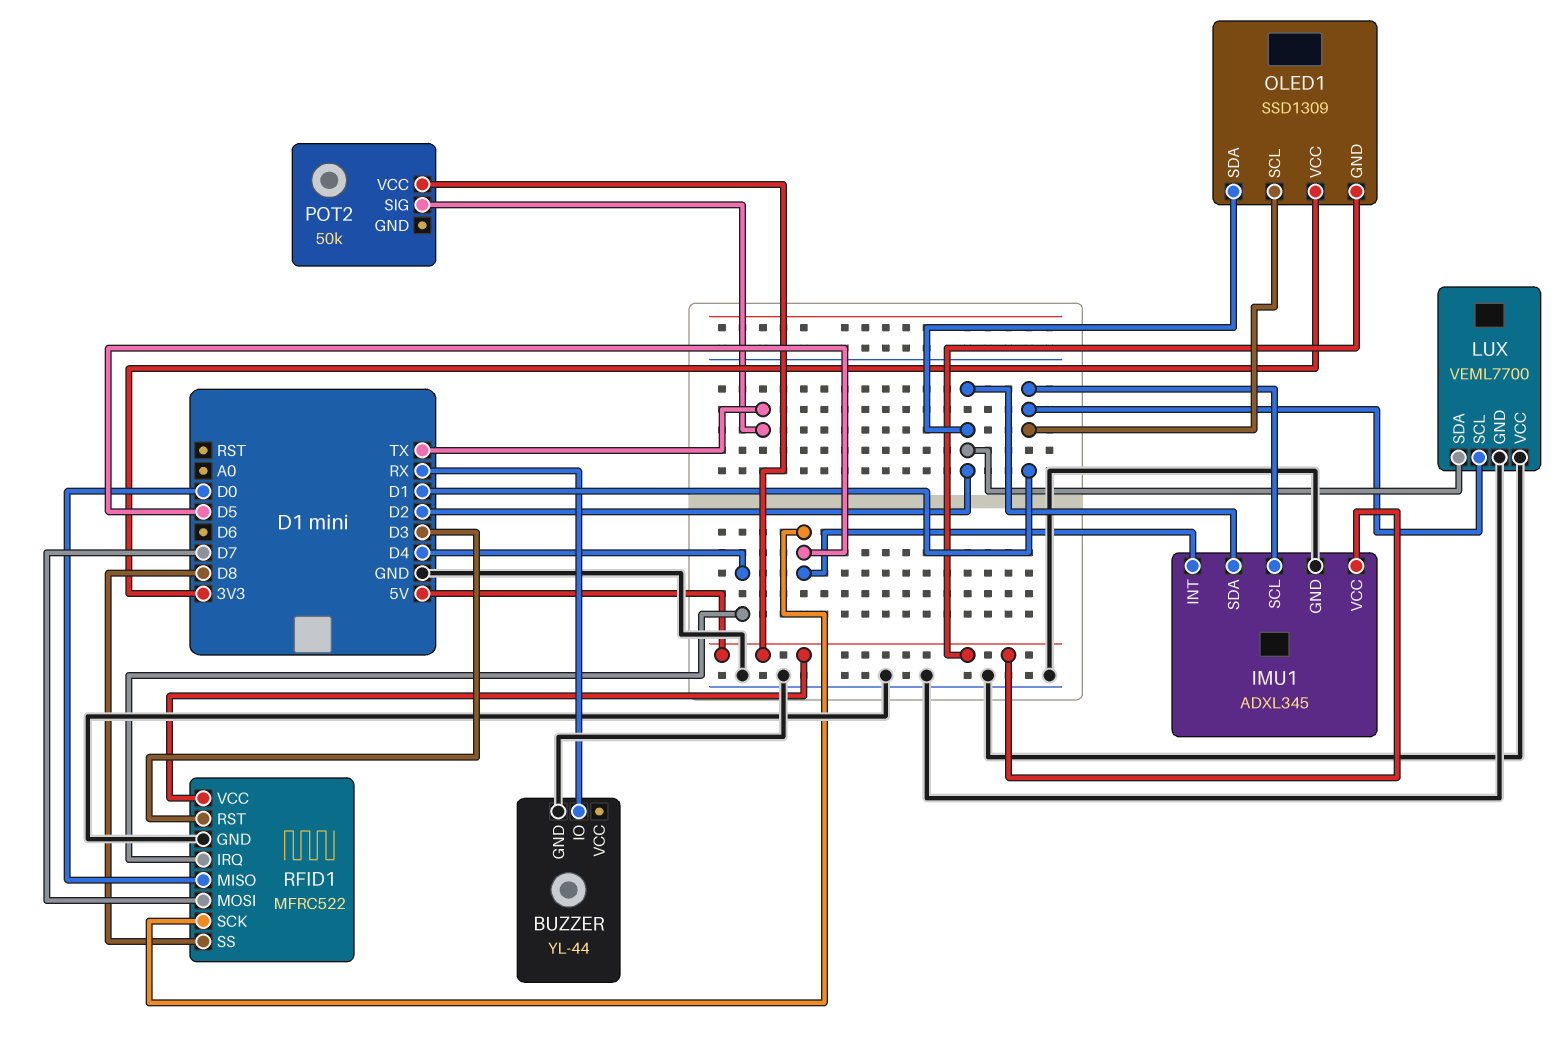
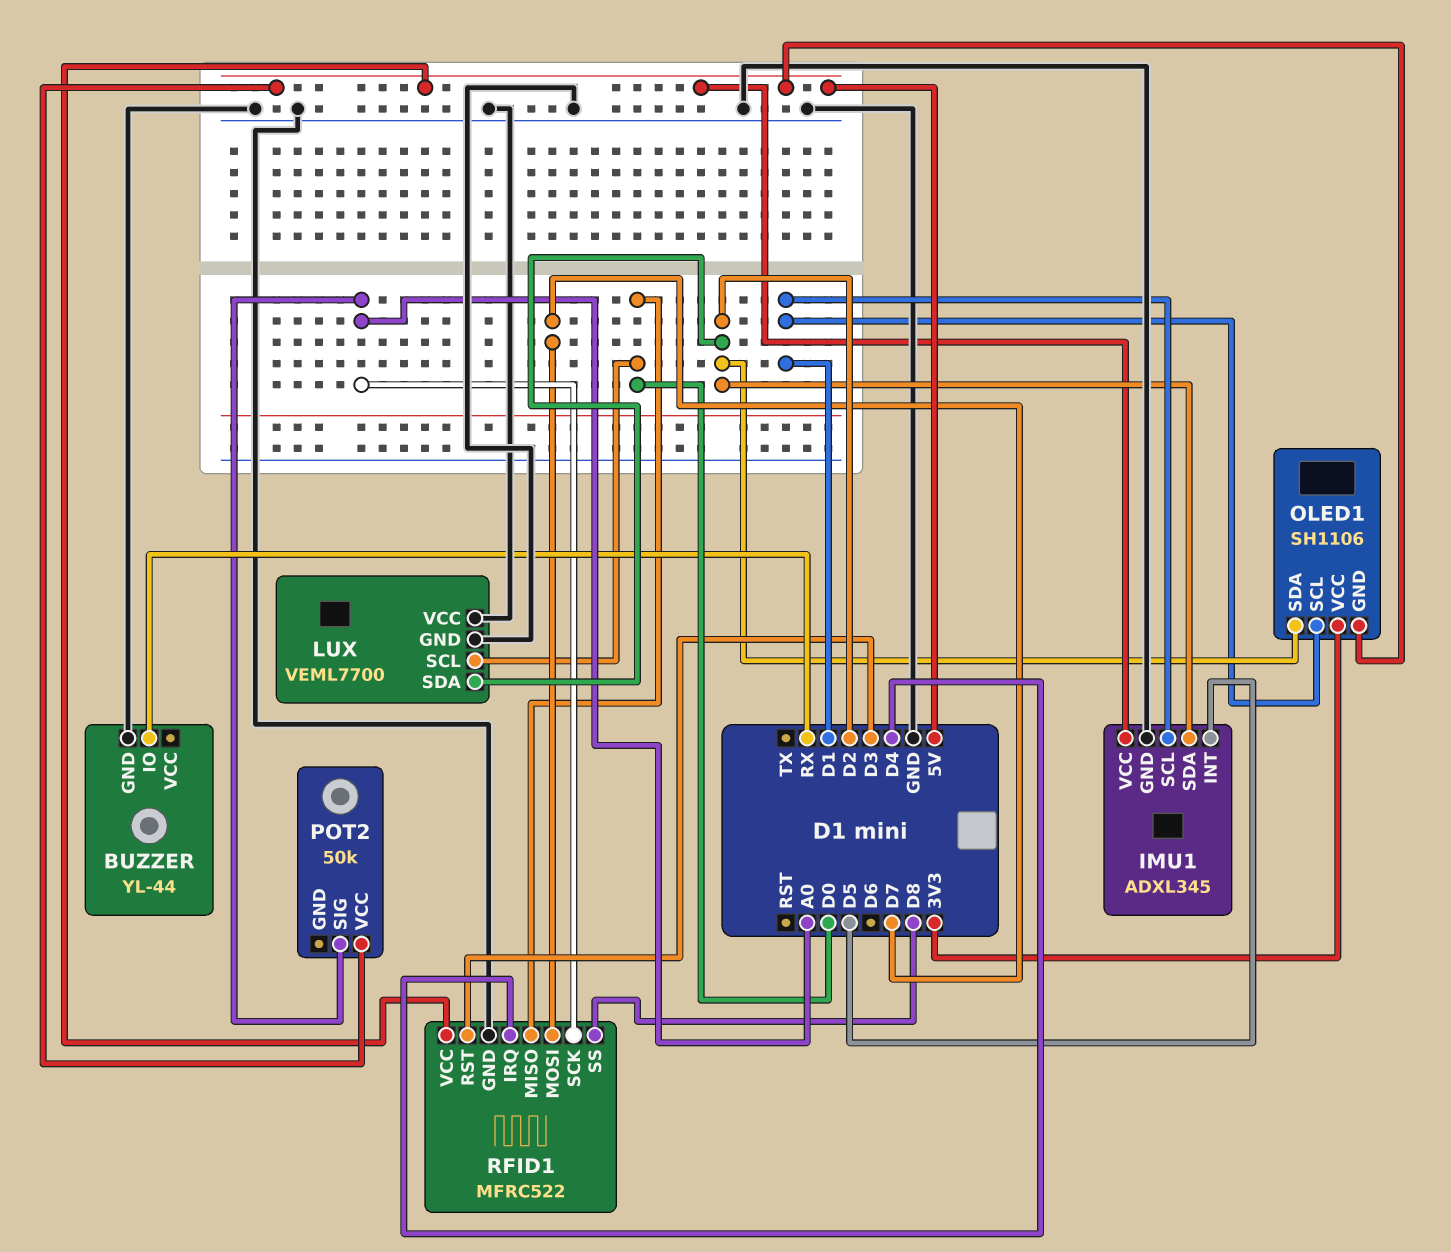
LUX pin SCL: D1 -> D0
OLED1: SSD1309 -> SH1106
POT2 pin SIG: TX -> A0
RFID1 pin SCK: D5 -> A0

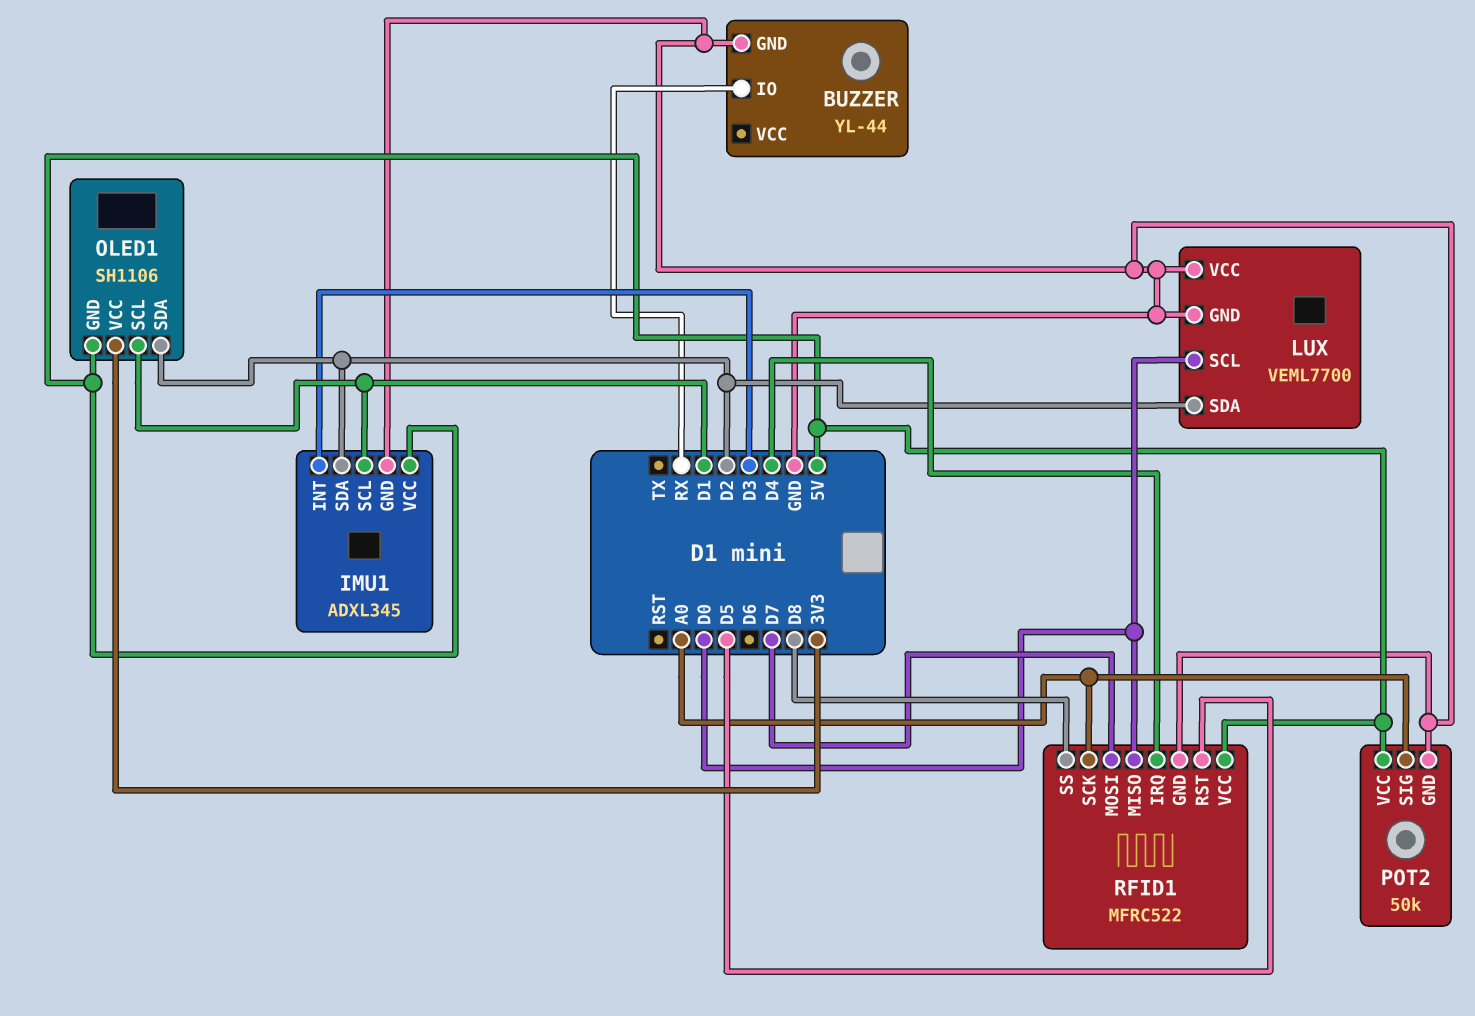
IMU1 pin INT: D5 -> D3
POT2 pin GND: none -> GND
RFID1 pin RST: D3 -> D5

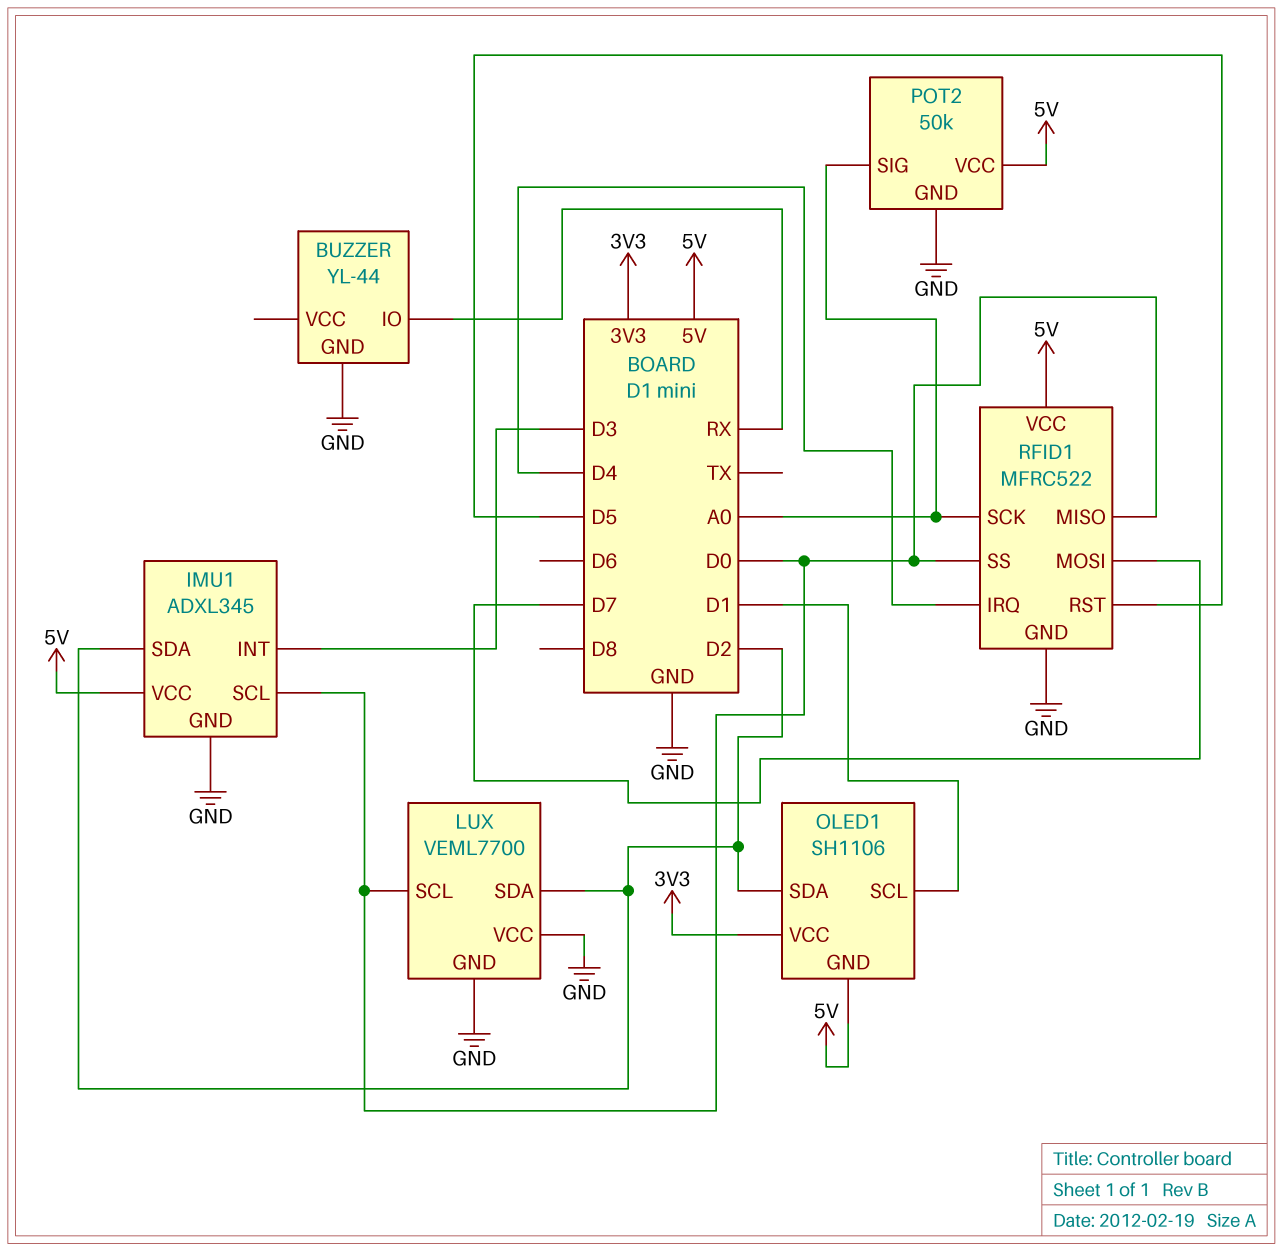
IMU1 pin SCL: D1 -> D0
RFID1 pin SS: D8 -> D0

